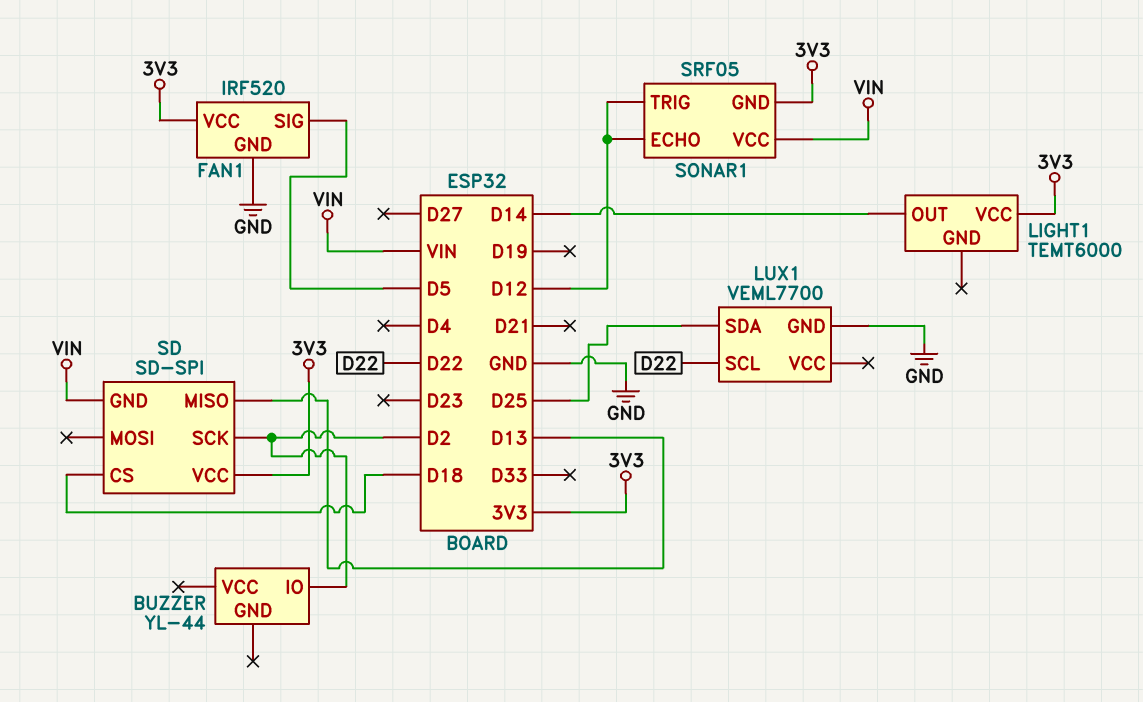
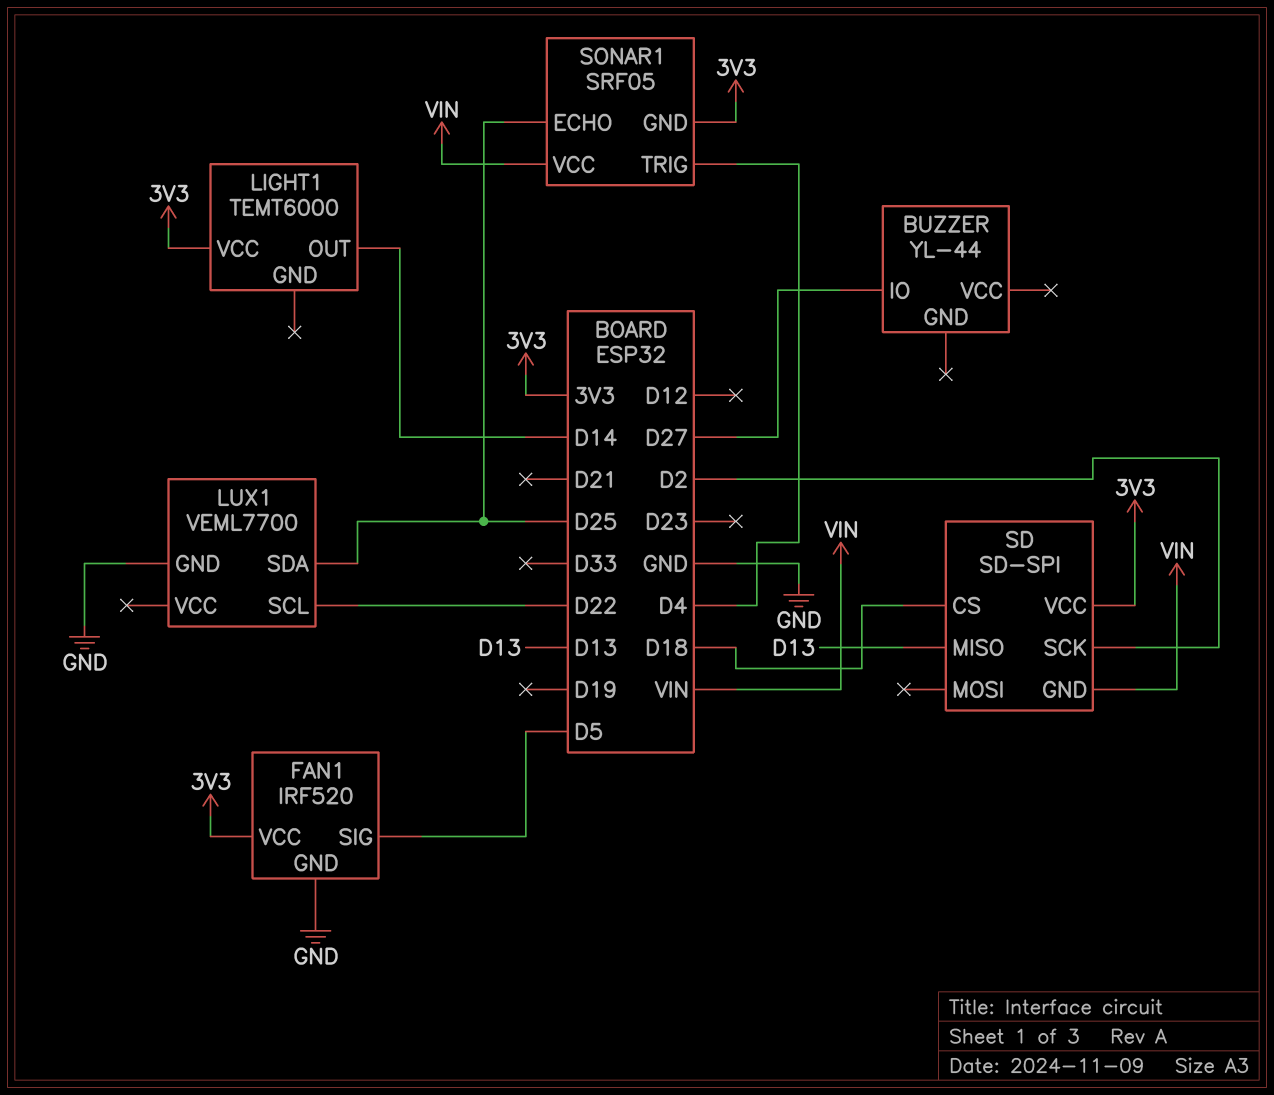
BUZZER pin IO: D2 -> D27
SONAR1 pin ECHO: D12 -> D25
SONAR1 pin TRIG: D12 -> D4

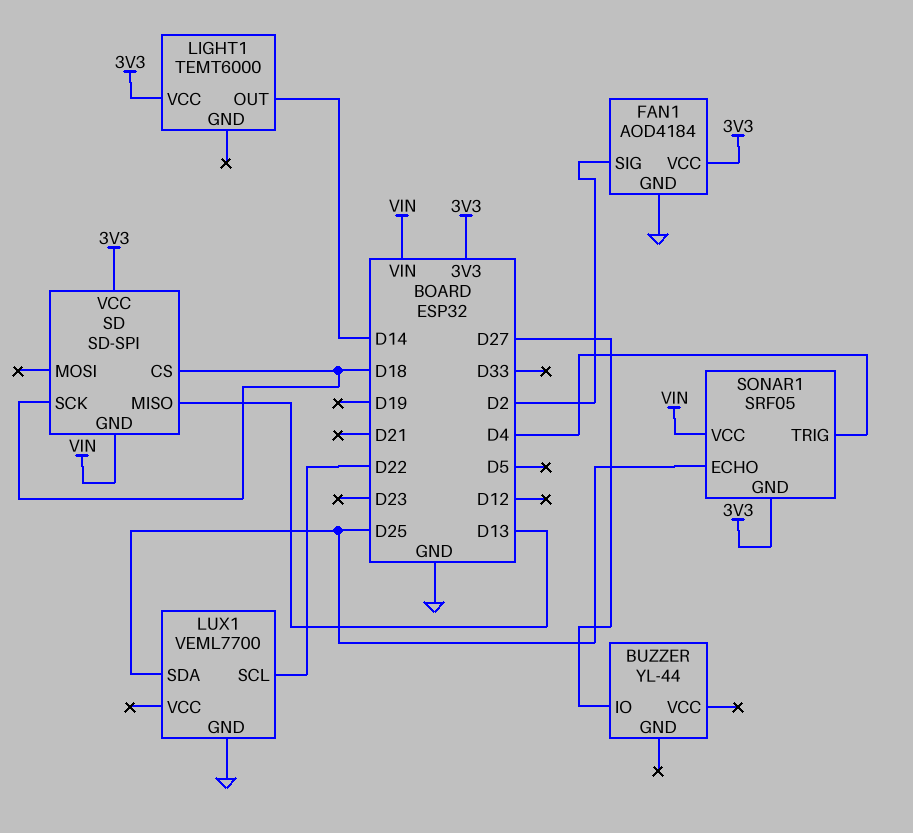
FAN1: IRF520 -> AOD4184
FAN1 pin SIG: D5 -> D2
SD pin SCK: D2 -> D18

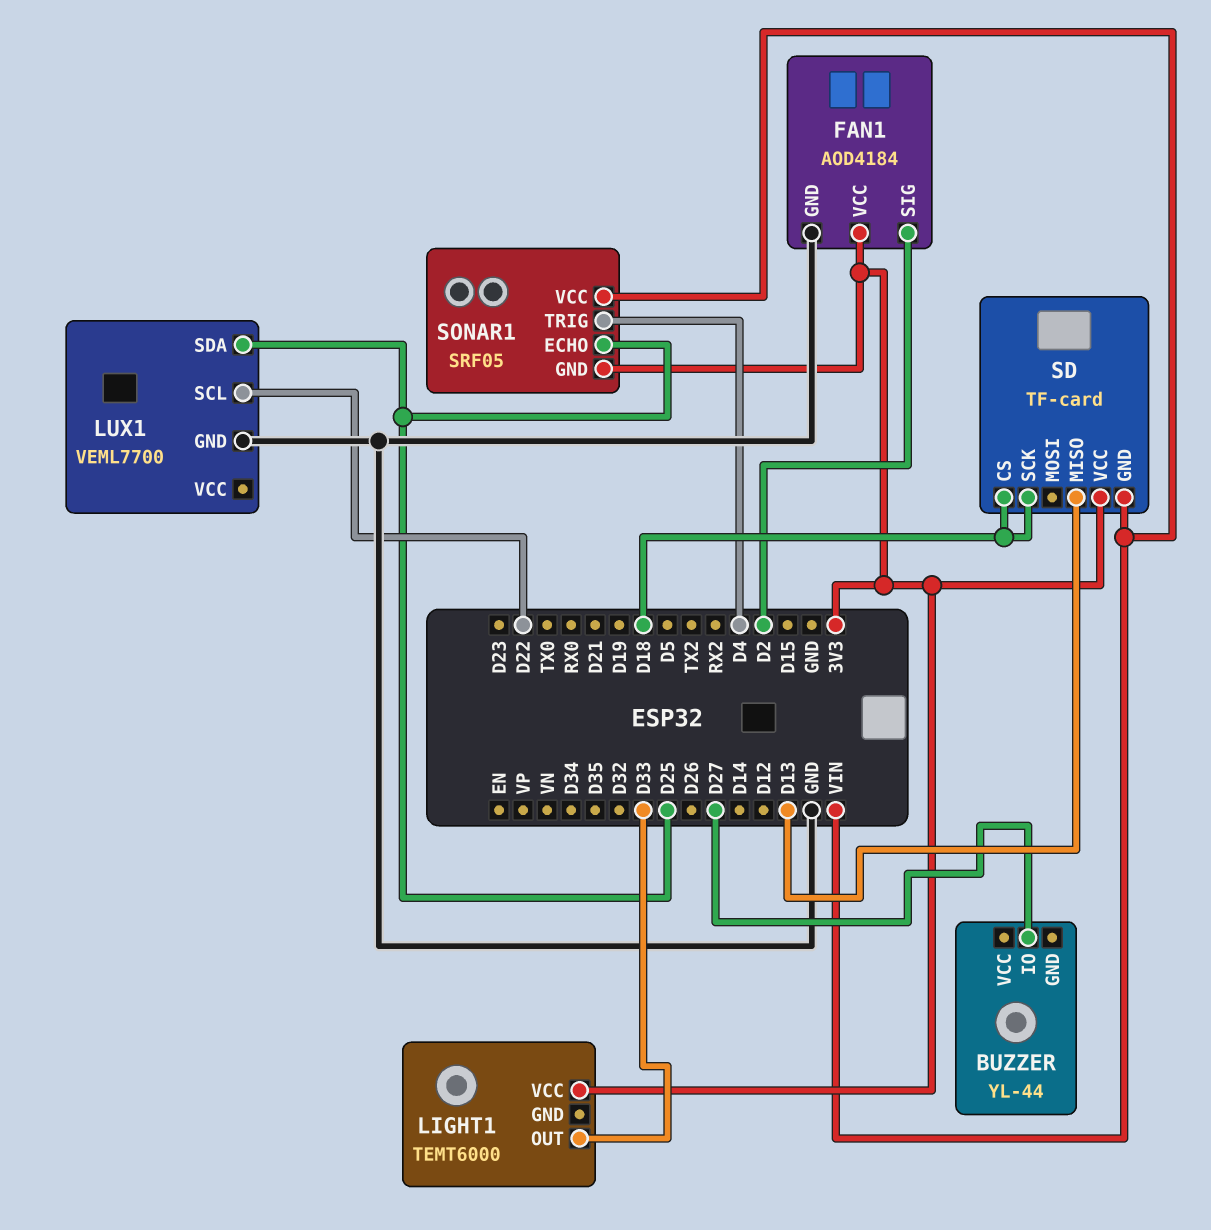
LIGHT1 pin OUT: D14 -> D33
SD: SD-SPI -> TF-card

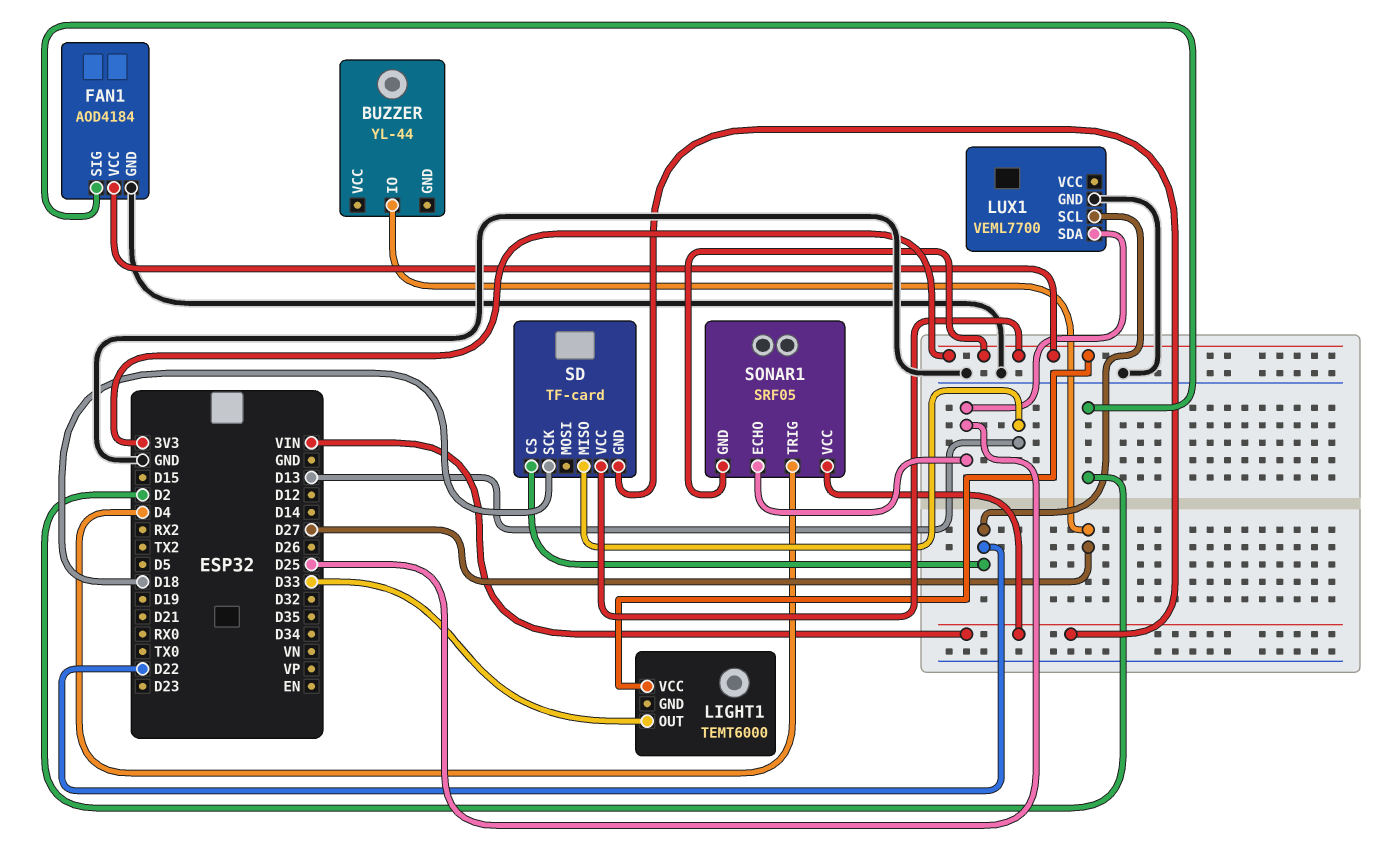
SD pin CS: D18 -> D22

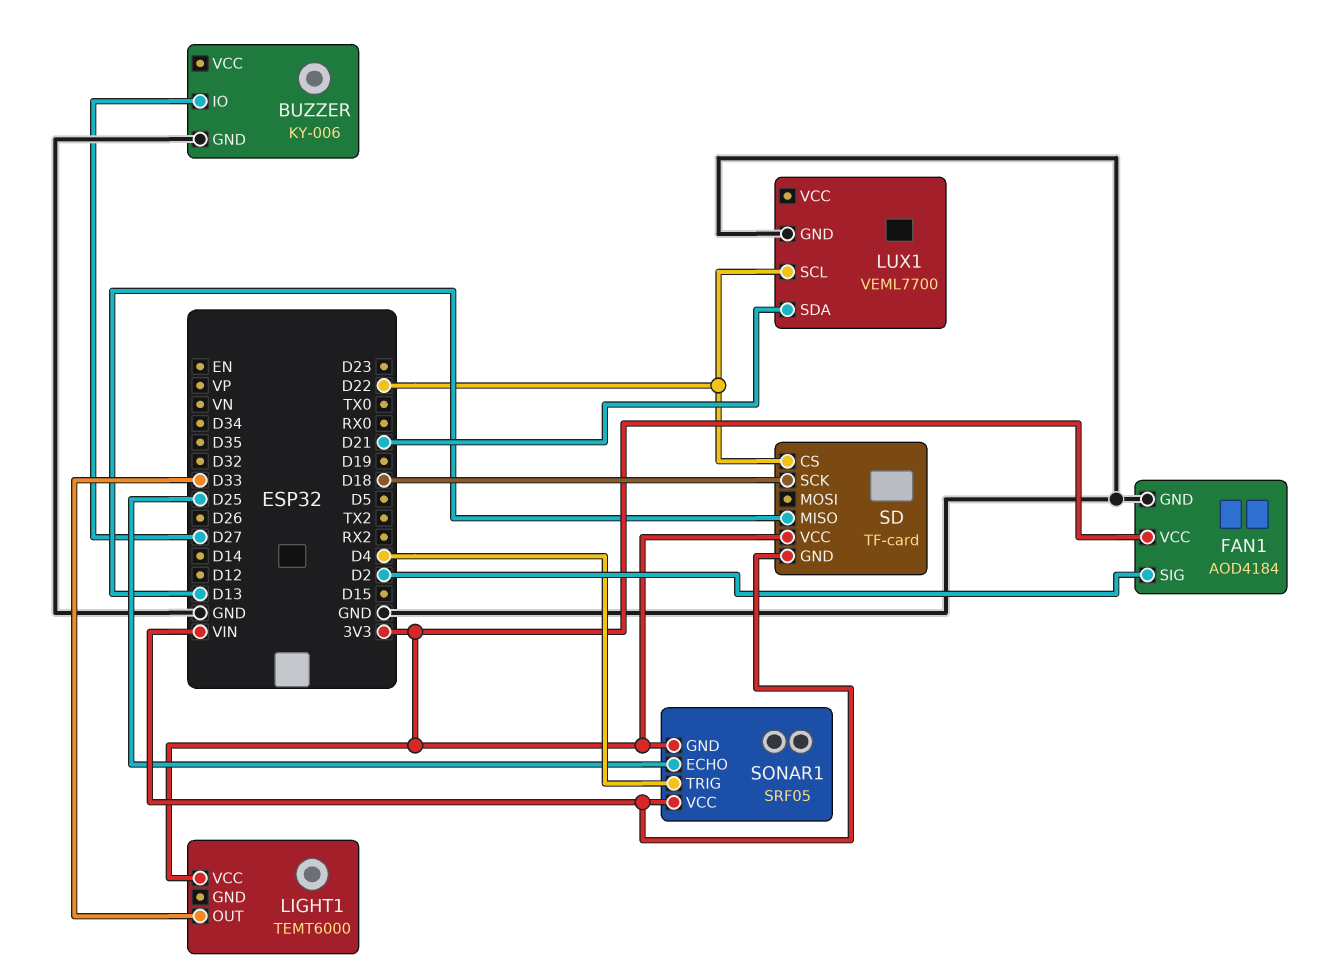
BUZZER: YL-44 -> KY-006
BUZZER pin GND: none -> GND
LUX1 pin SDA: D25 -> D21

